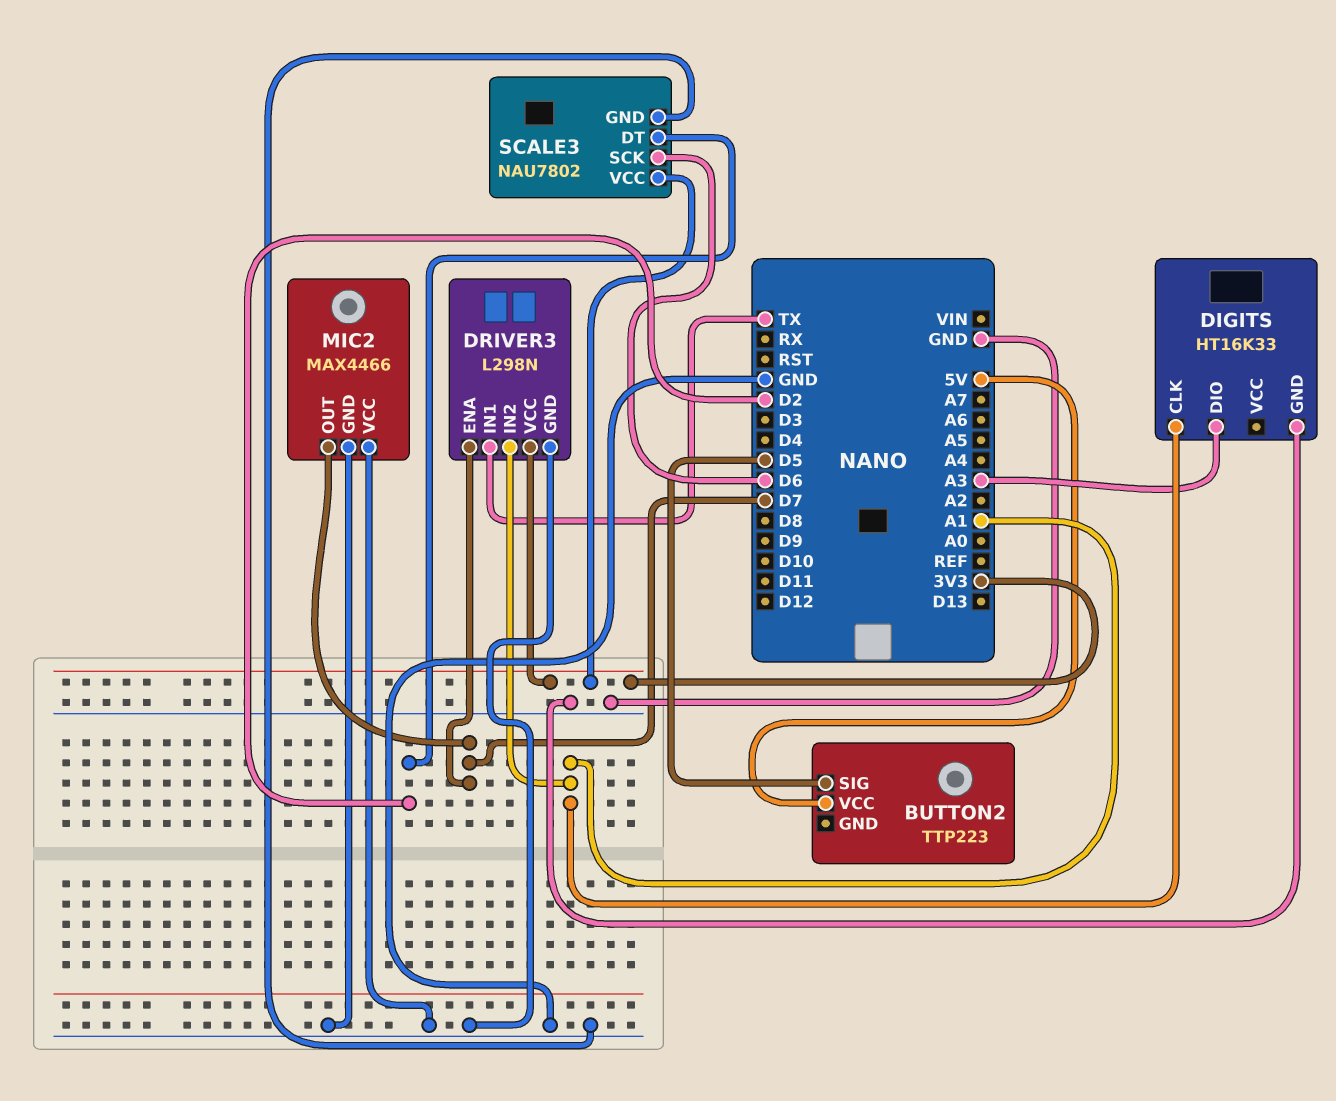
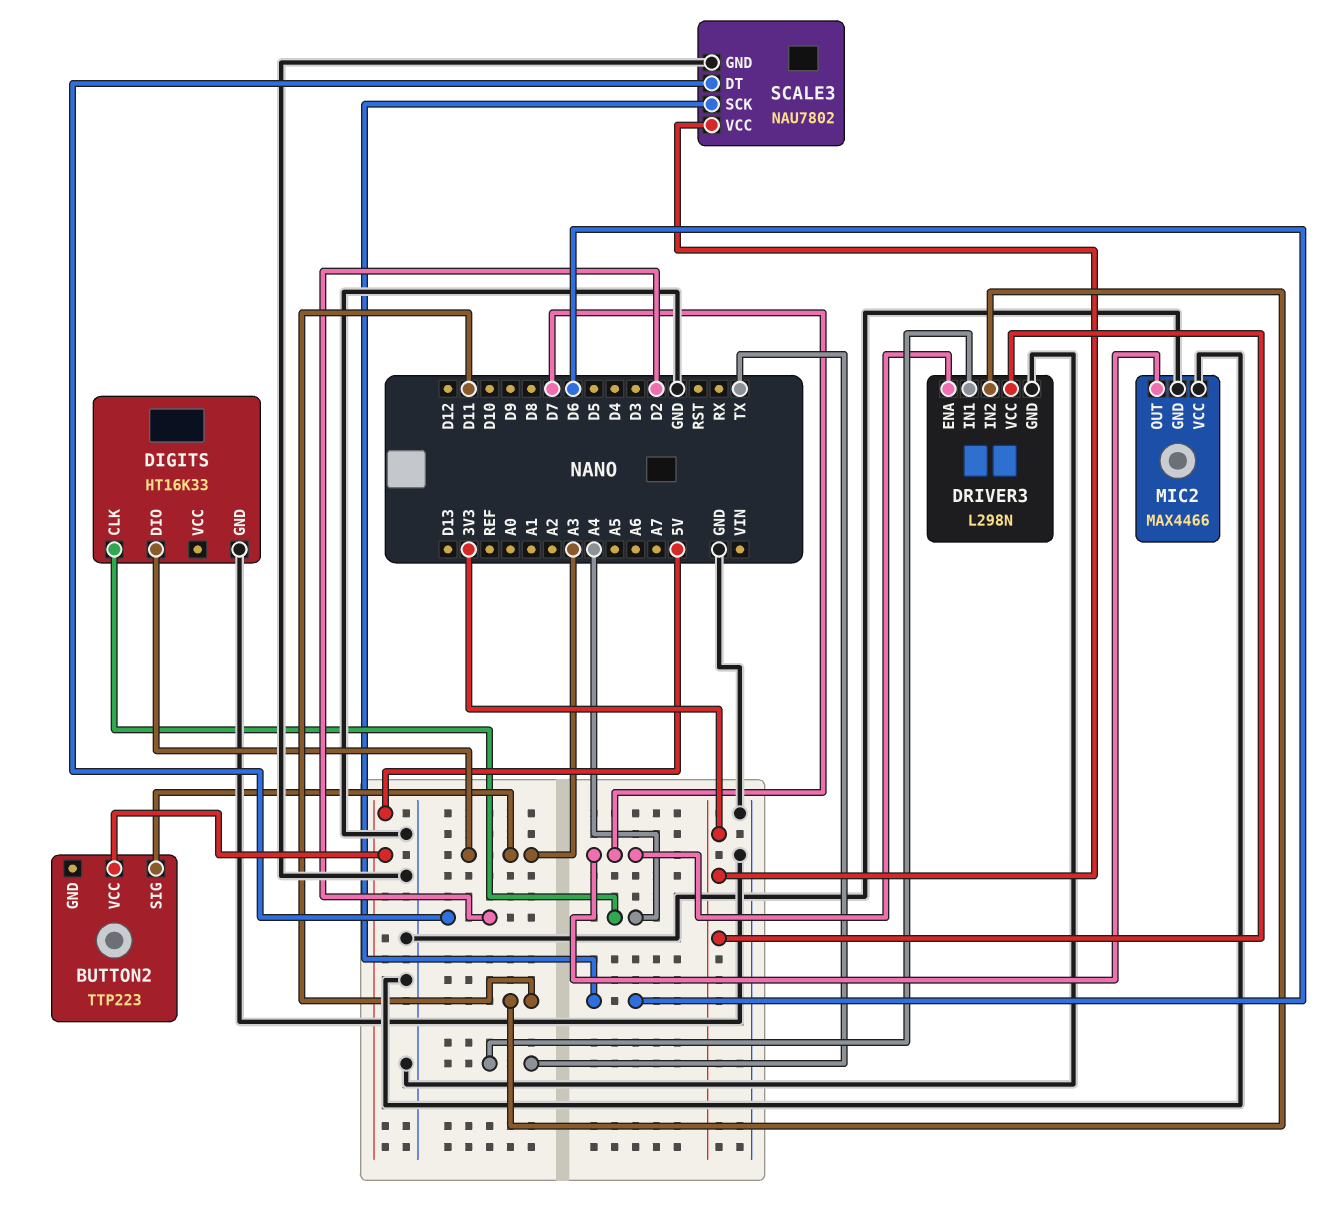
BUTTON2 pin SIG: D5 -> A3
DIGITS pin CLK: A1 -> A4
DRIVER3 pin IN2: A1 -> D11

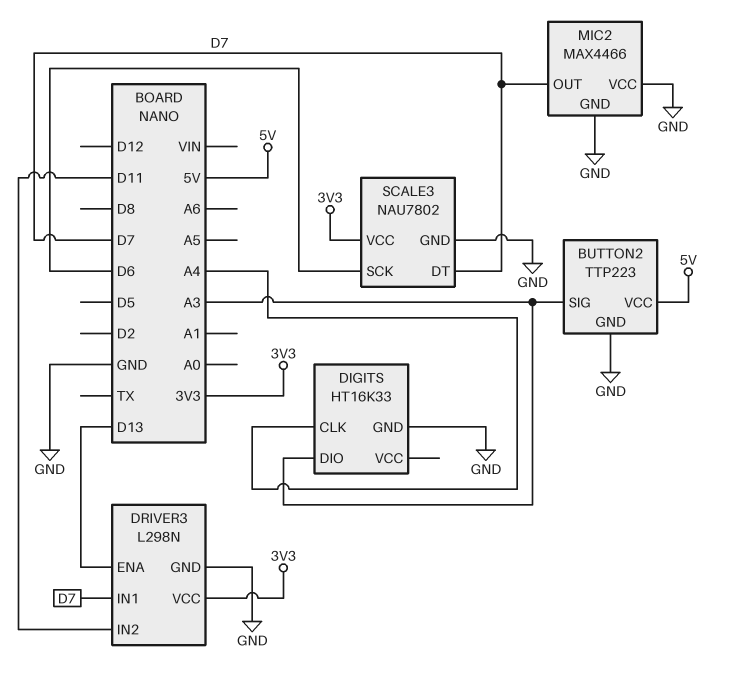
BUTTON2 pin GND: none -> GND
DRIVER3 pin ENA: D7 -> D13
DRIVER3 pin IN1: TX -> D7
SCALE3 pin DT: D2 -> D7

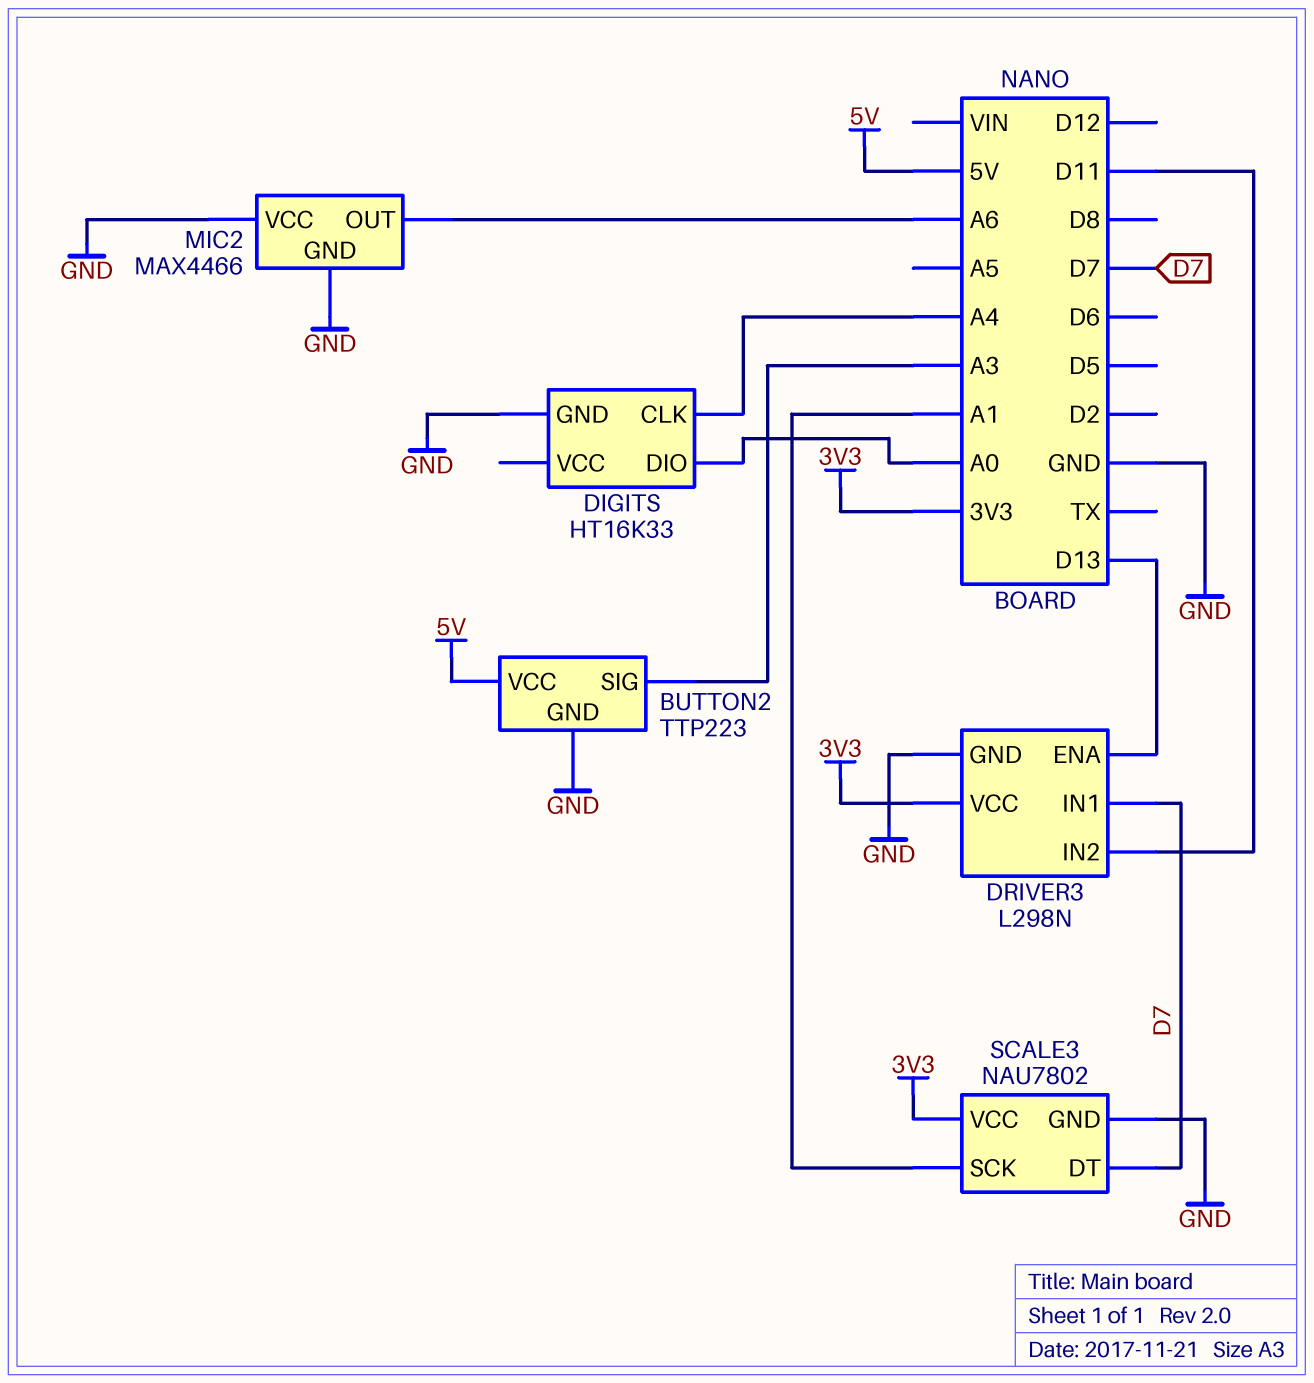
DIGITS pin DIO: A3 -> A0
MIC2 pin OUT: D7 -> A6
SCALE3 pin SCK: D6 -> A1

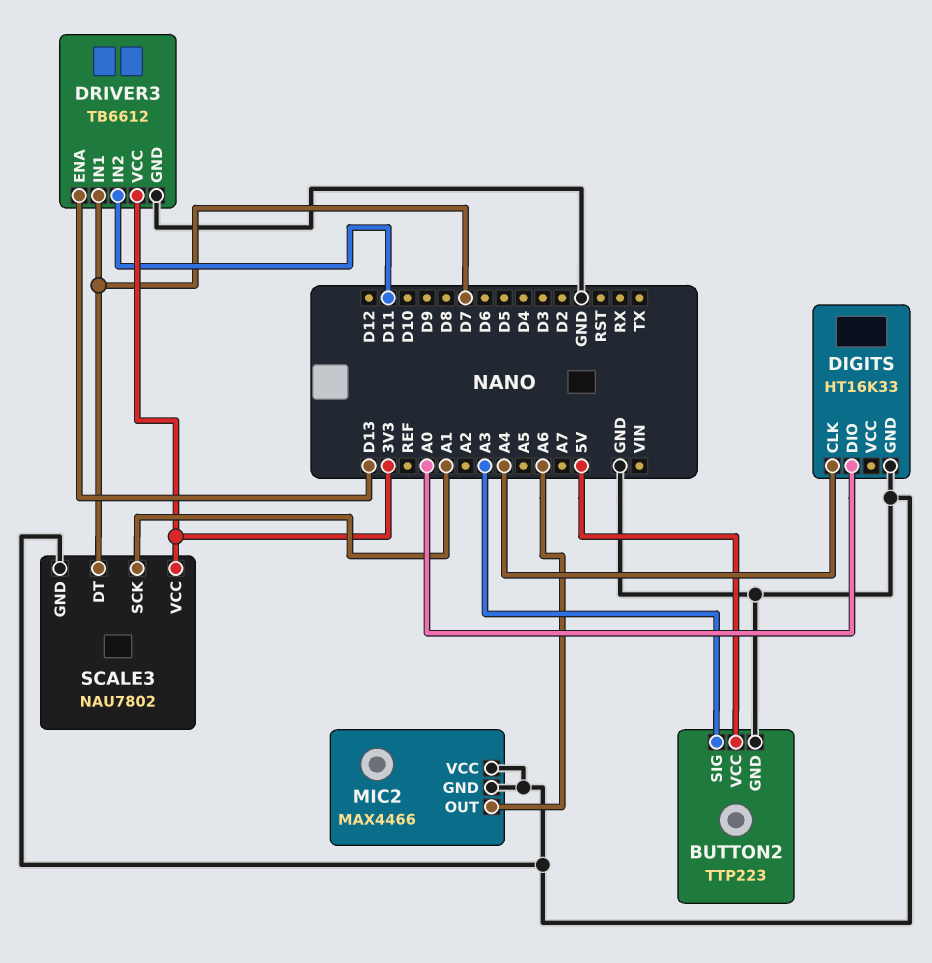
DRIVER3: L298N -> TB6612

